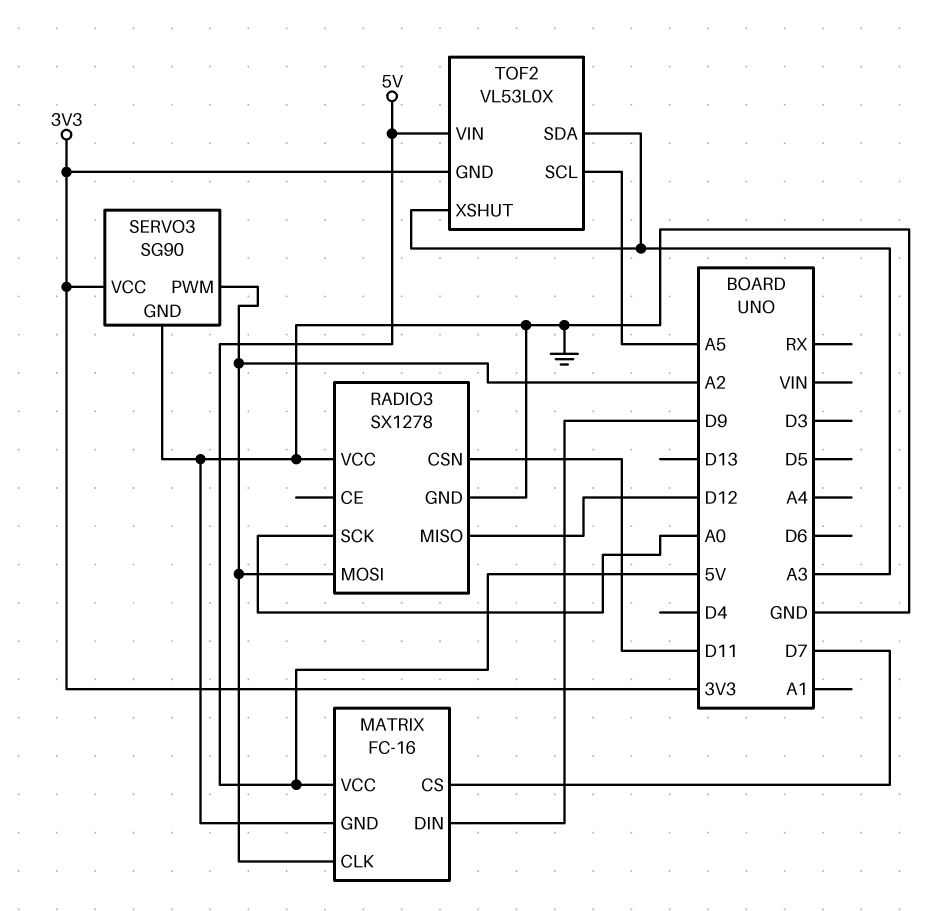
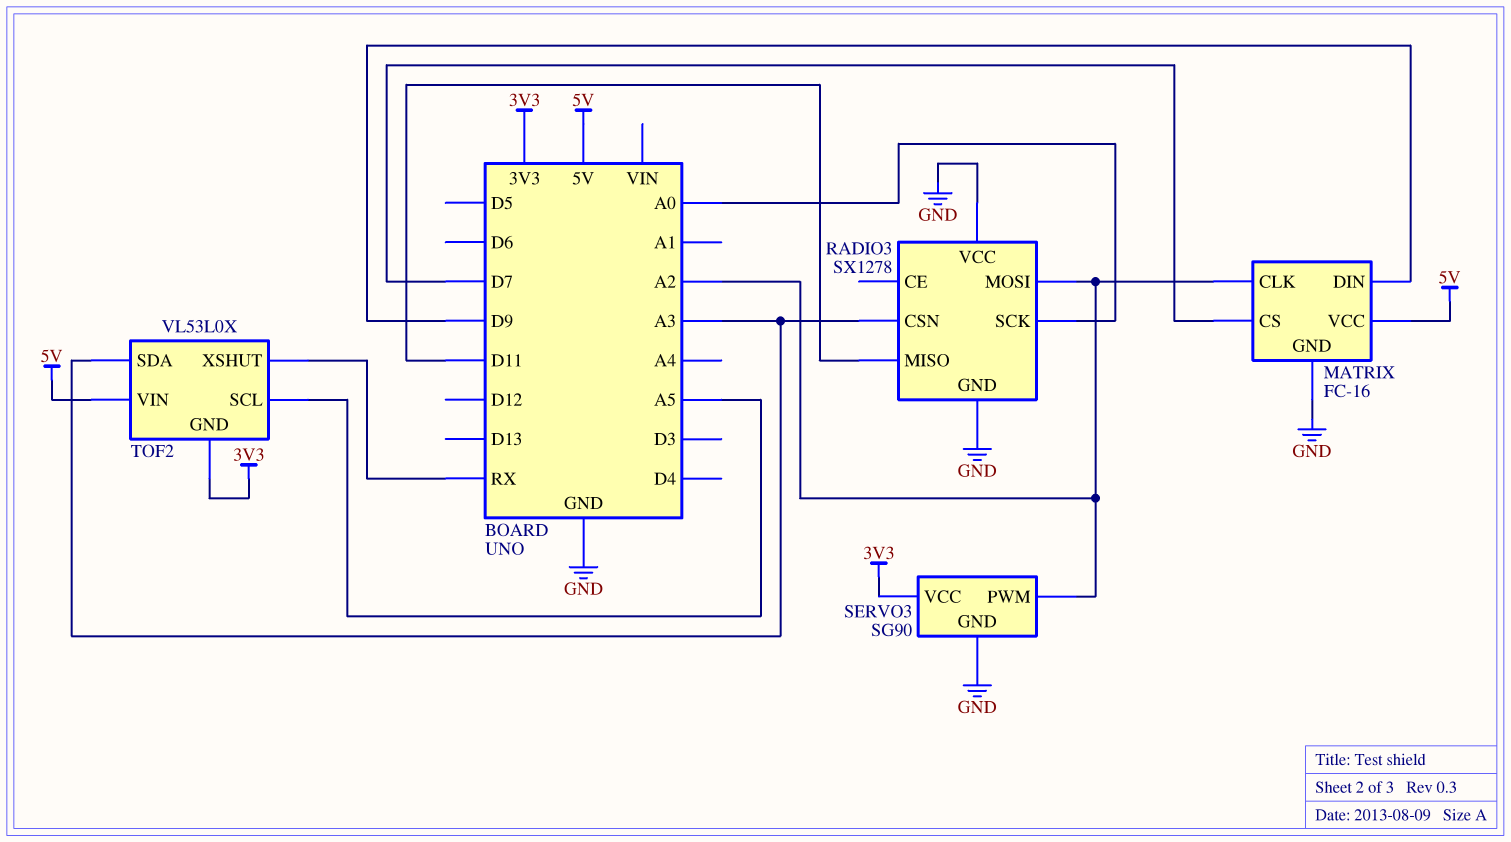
RADIO3 pin CSN: D11 -> A3
RADIO3 pin MISO: D12 -> D11
TOF2 pin XSHUT: A3 -> RX

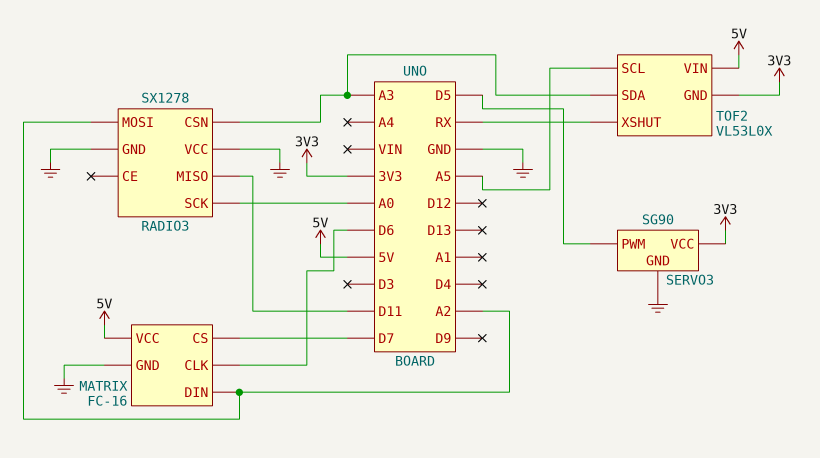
MATRIX pin CLK: A2 -> D6
MATRIX pin DIN: D9 -> A2
SERVO3 pin PWM: A2 -> D5

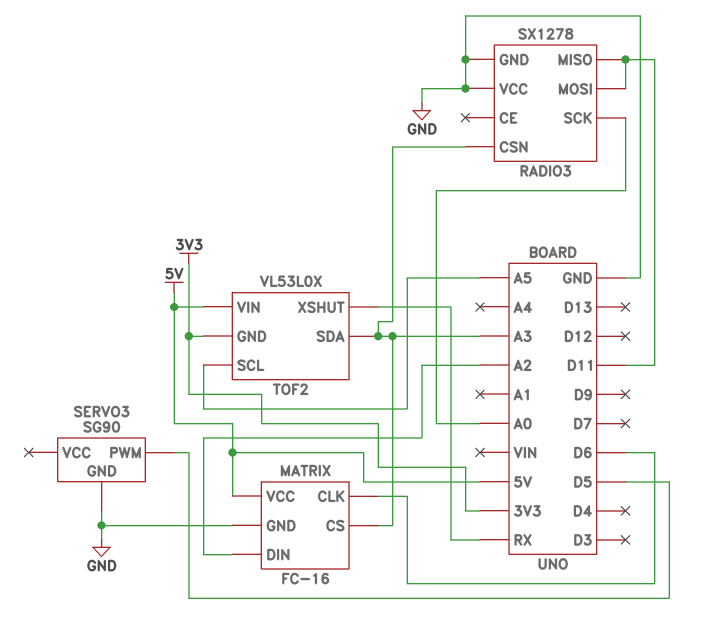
MATRIX pin CS: D7 -> A3
RADIO3 pin MOSI: A2 -> D11
SERVO3 pin VCC: 3V3 -> none

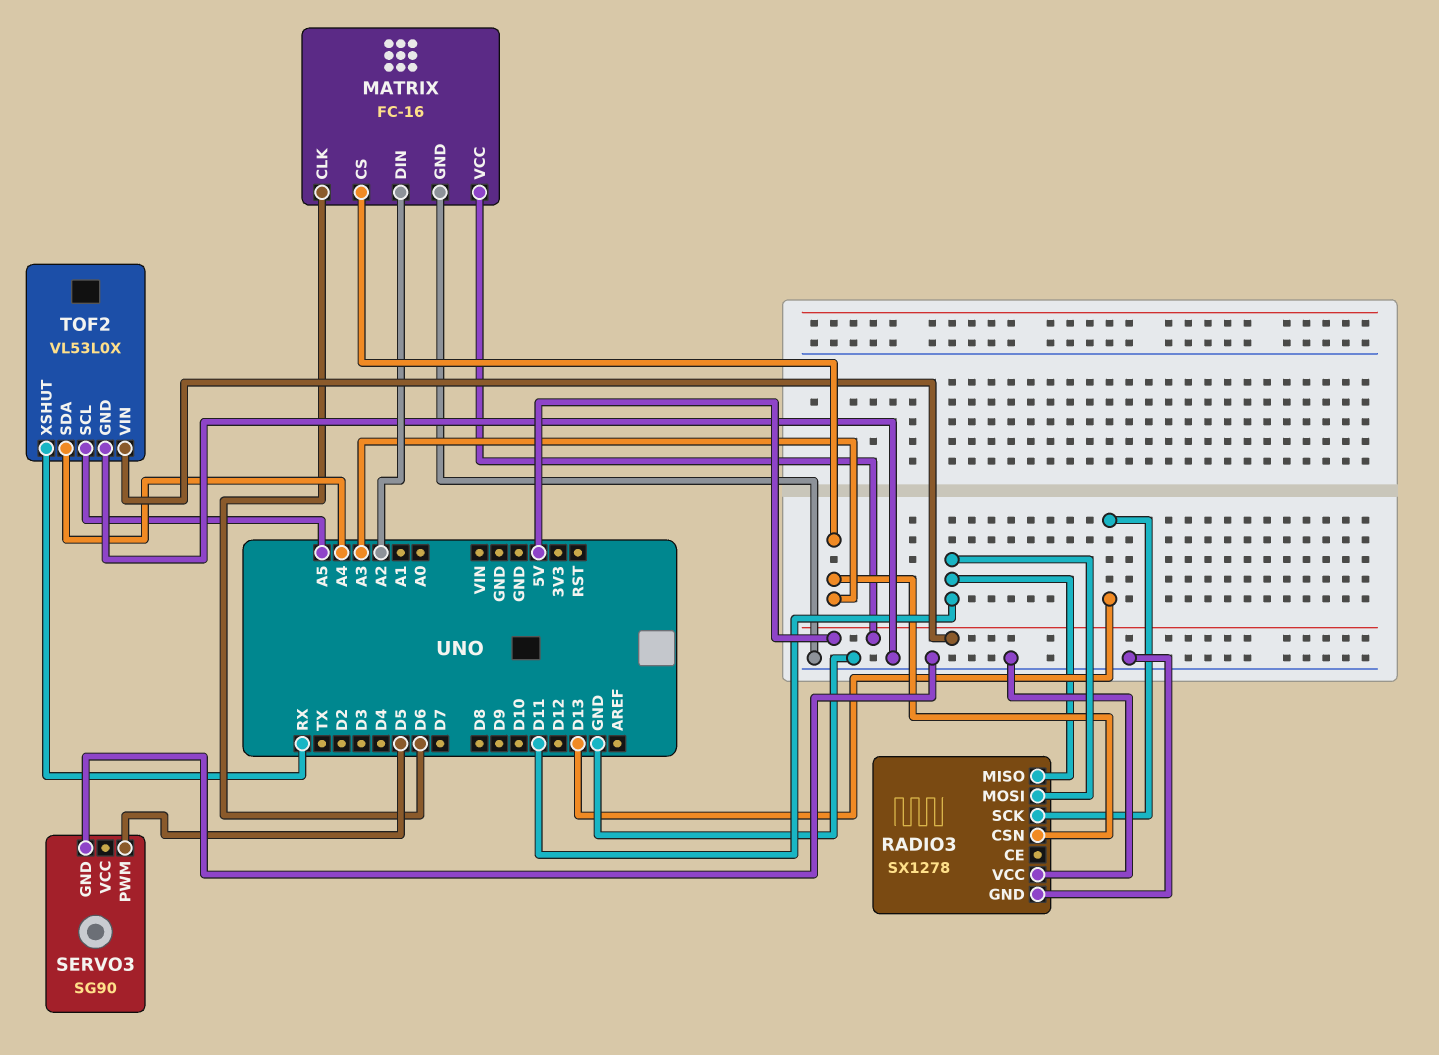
RADIO3 pin SCK: A0 -> D13
TOF2 pin GND: 3V3 -> GND
TOF2 pin SDA: A3 -> A4

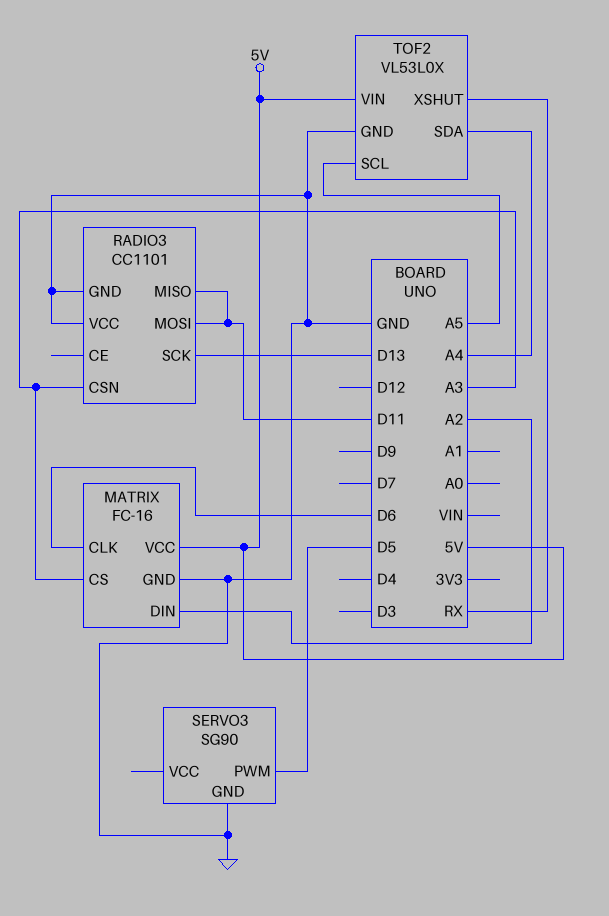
RADIO3: SX1278 -> CC1101

